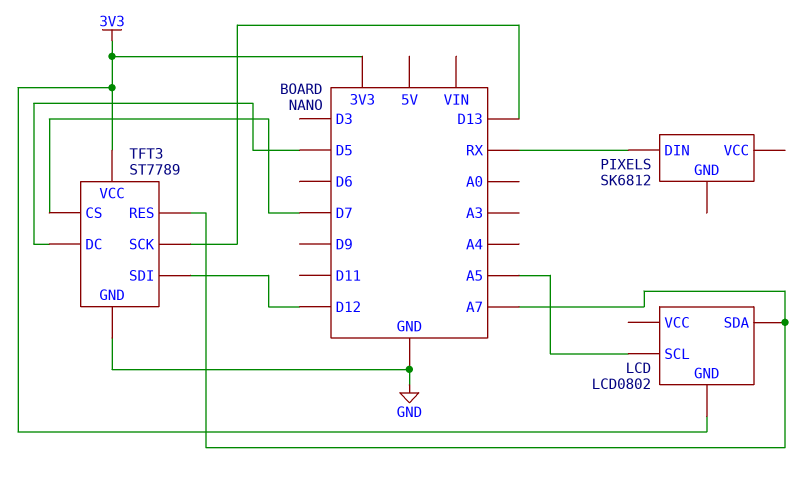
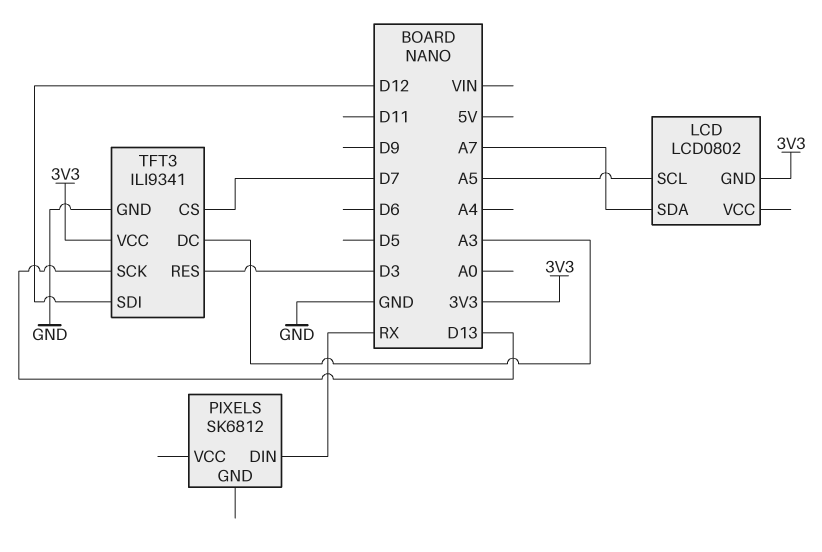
TFT3: ST7789 -> ILI9341
TFT3 pin DC: D5 -> A3
TFT3 pin RES: A7 -> D3

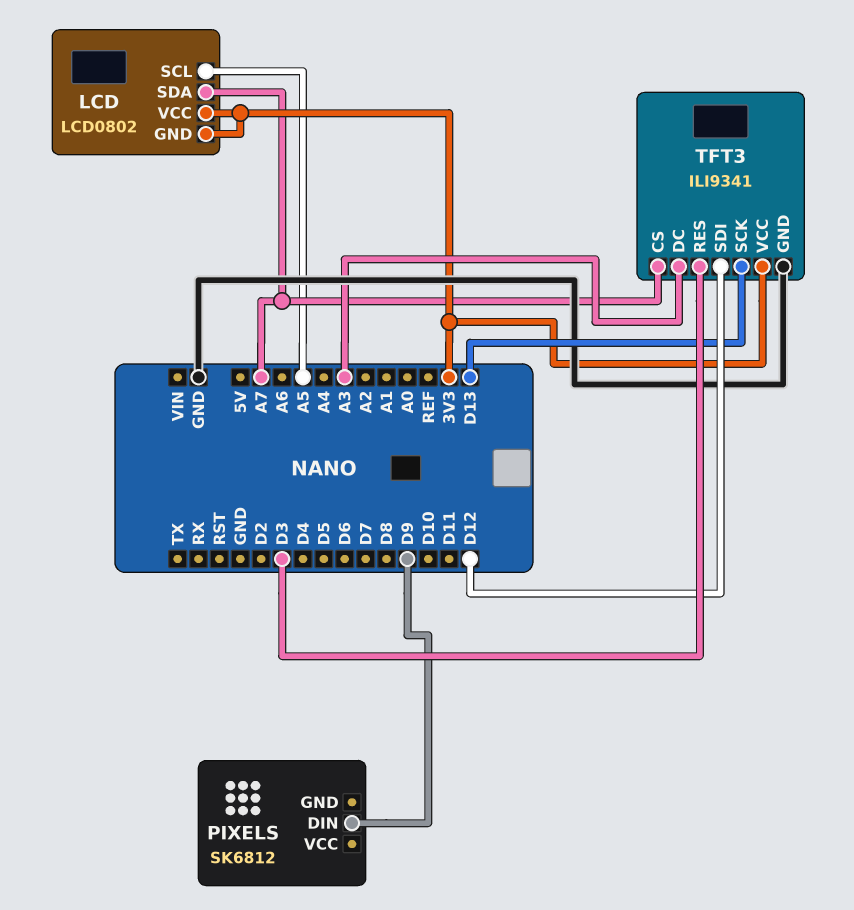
LCD pin VCC: none -> 3V3
PIXELS pin DIN: RX -> D9
TFT3 pin CS: D7 -> A7

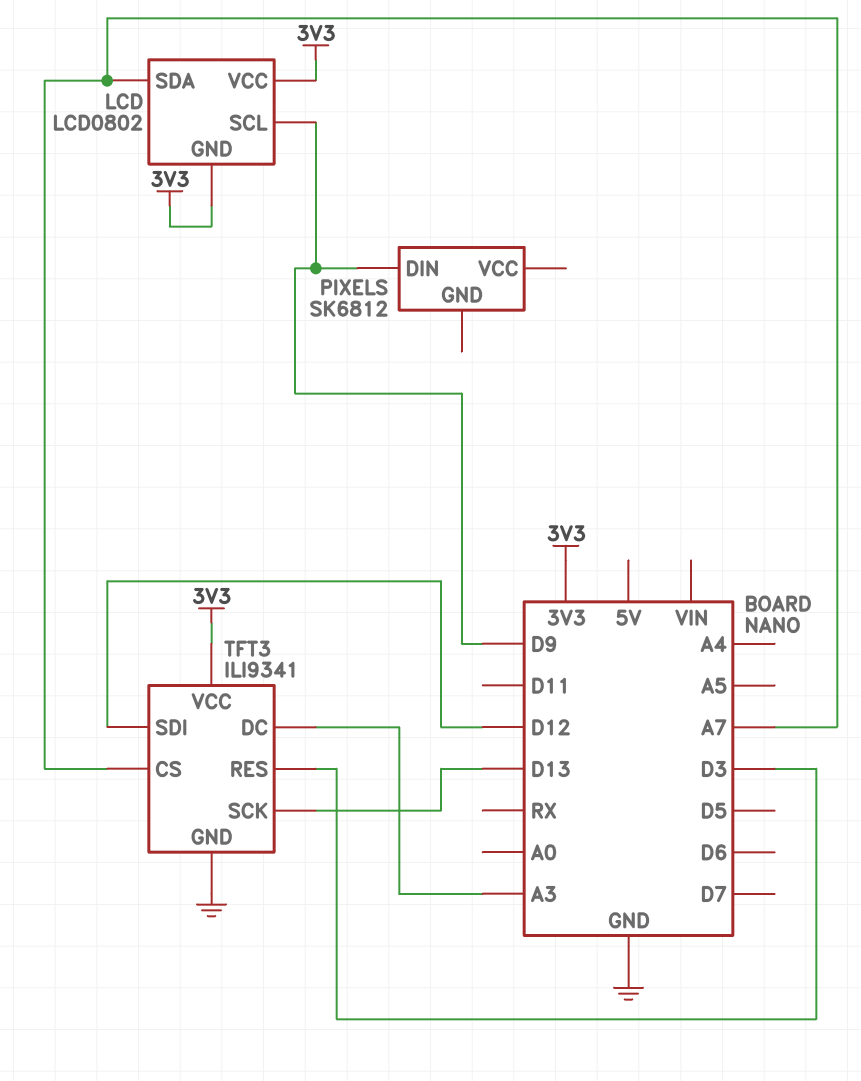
LCD pin SCL: A5 -> D9

